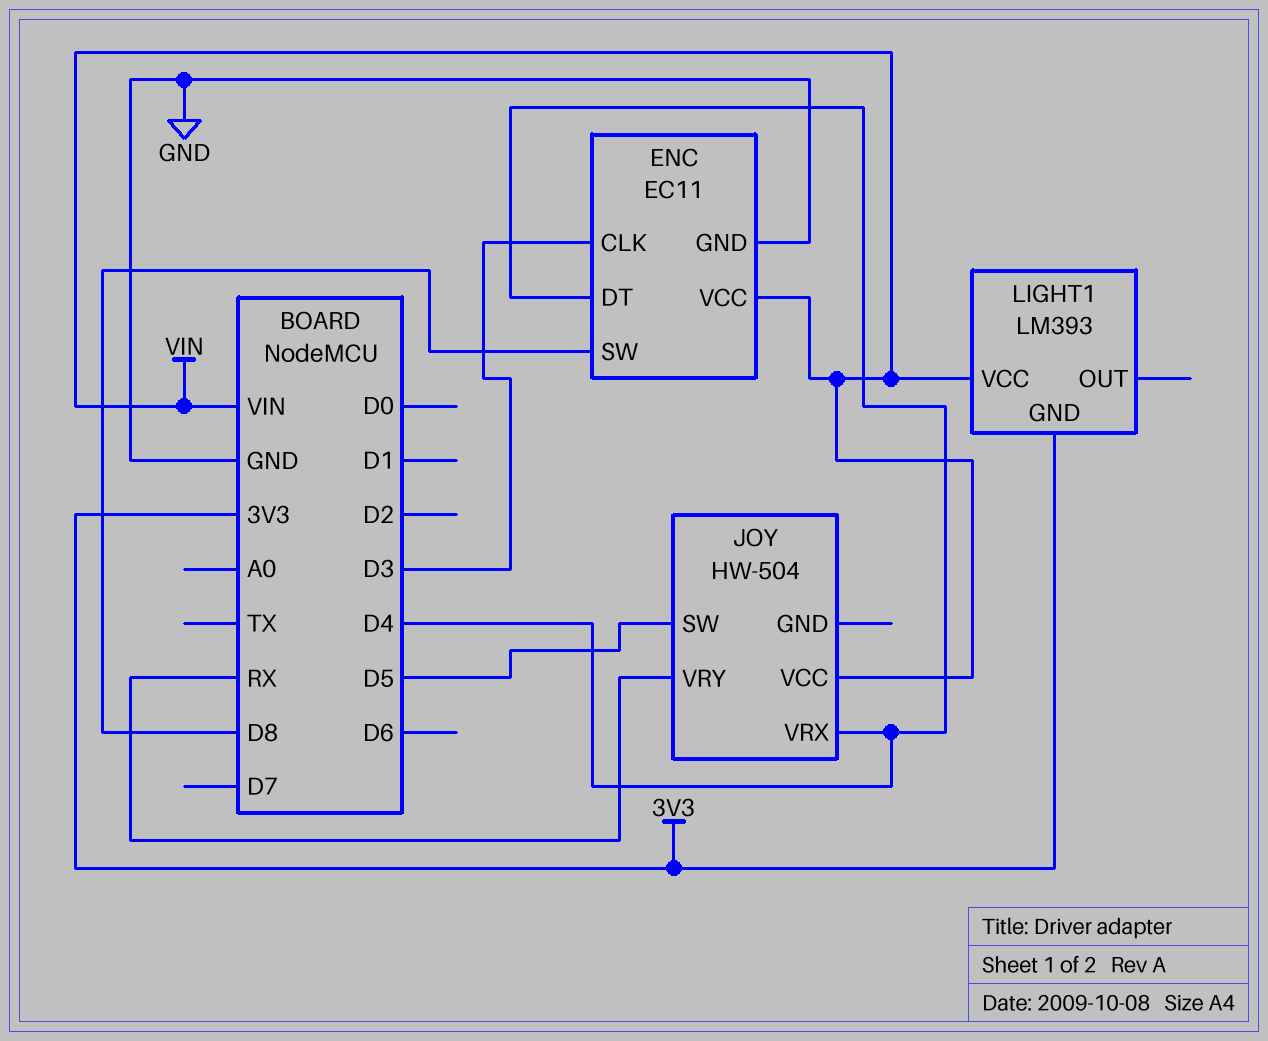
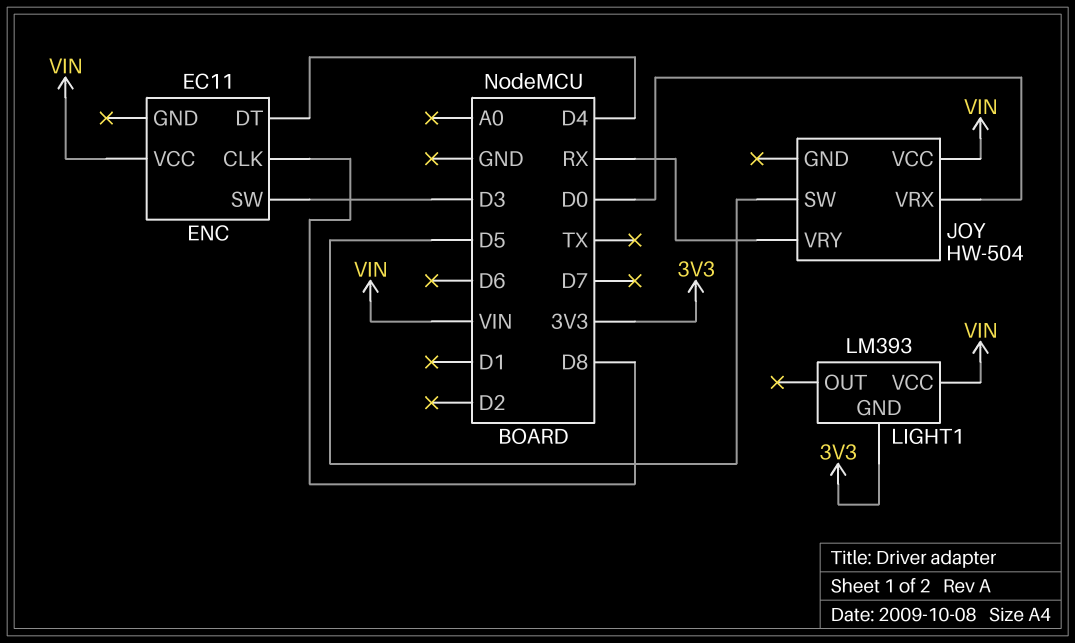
ENC pin CLK: D3 -> D8
ENC pin GND: GND -> none
ENC pin SW: D8 -> D3
JOY pin VRX: D4 -> D0

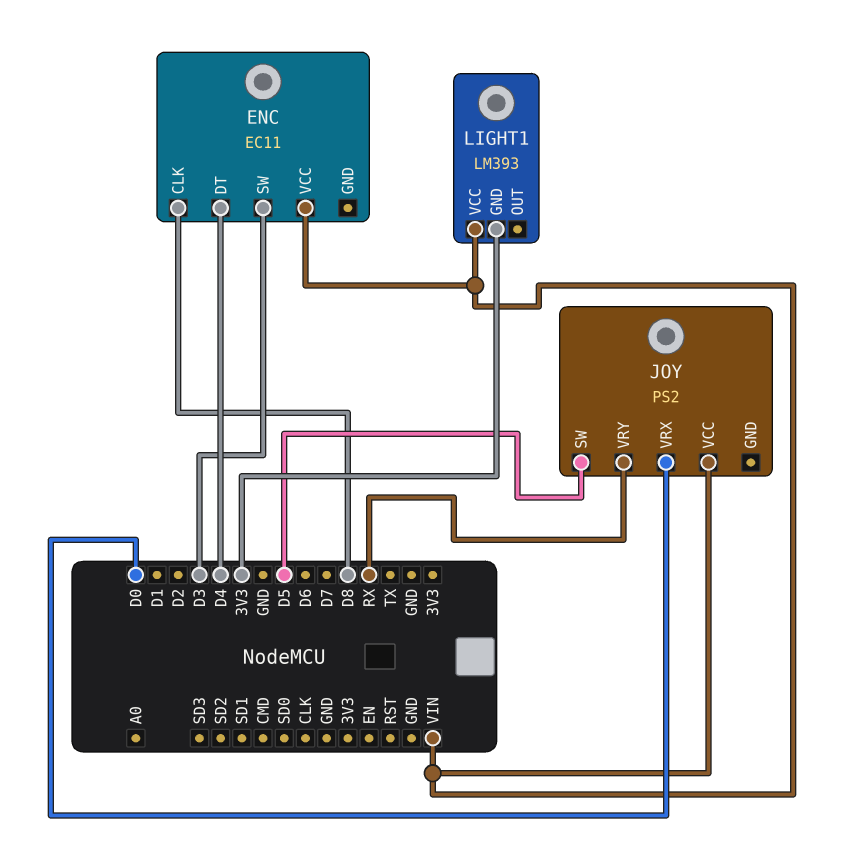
JOY: HW-504 -> PS2

